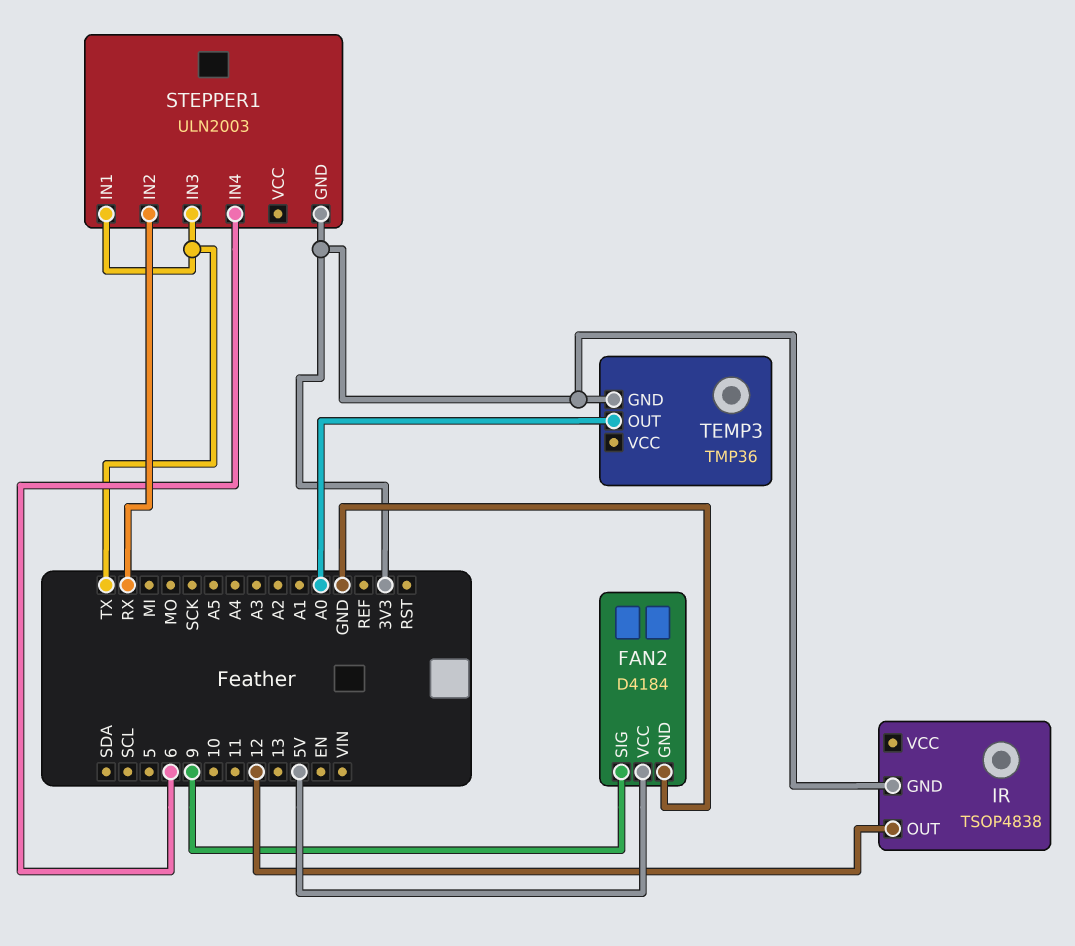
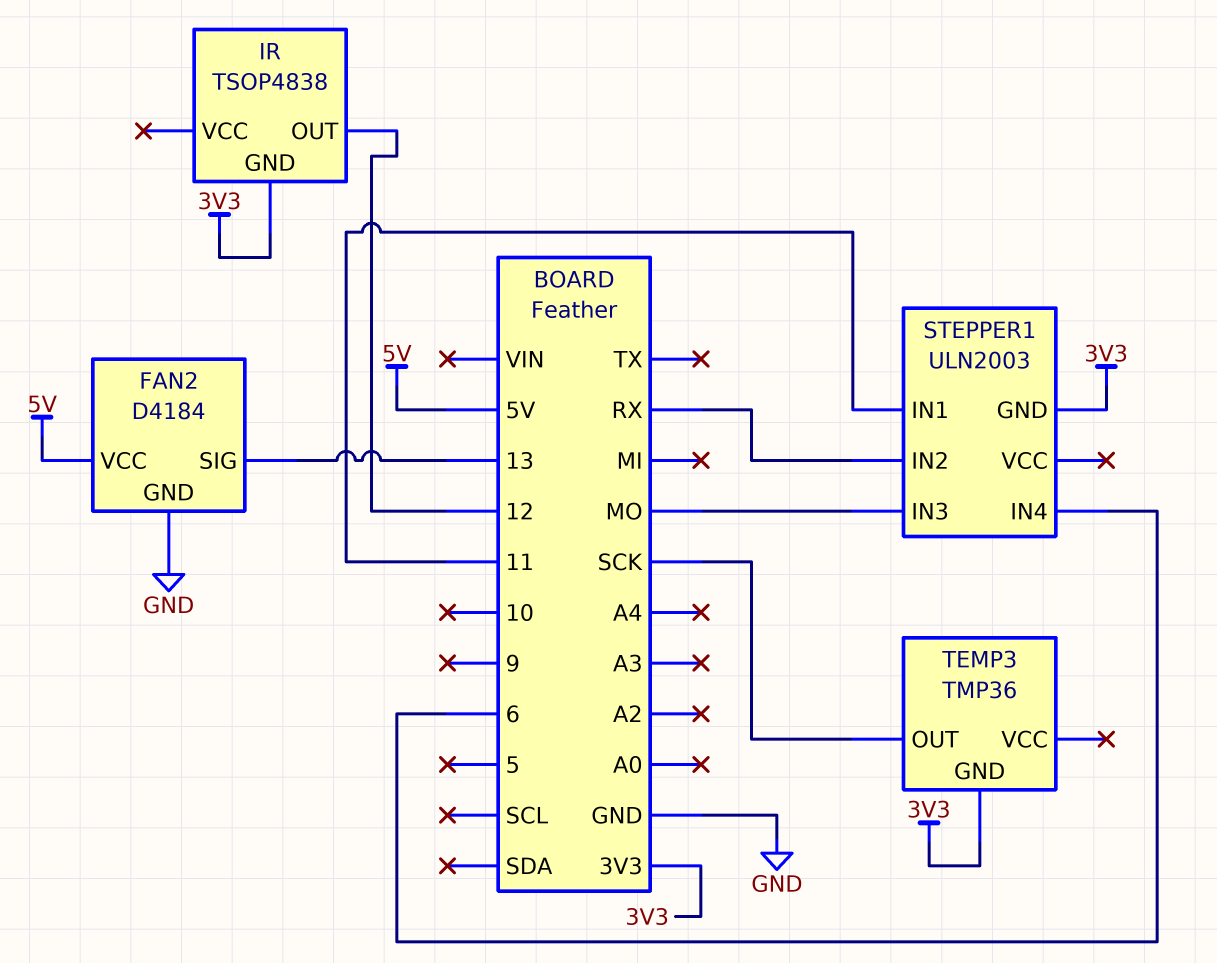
FAN2 pin SIG: 9 -> 13
STEPPER1 pin IN1: TX -> 11
STEPPER1 pin IN3: TX -> MO
TEMP3 pin OUT: A0 -> SCK

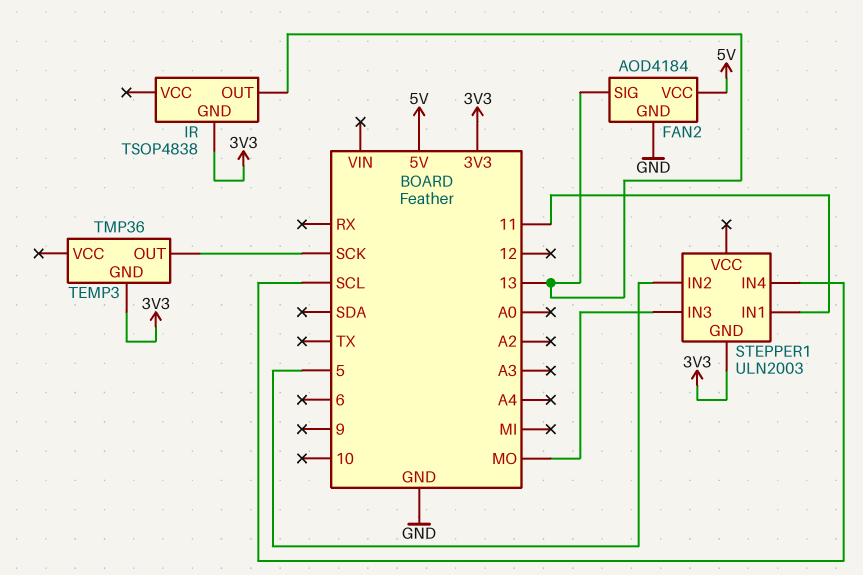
FAN2: D4184 -> AOD4184
IR pin OUT: 12 -> 13
STEPPER1 pin IN2: RX -> 5
STEPPER1 pin IN4: 6 -> SCL

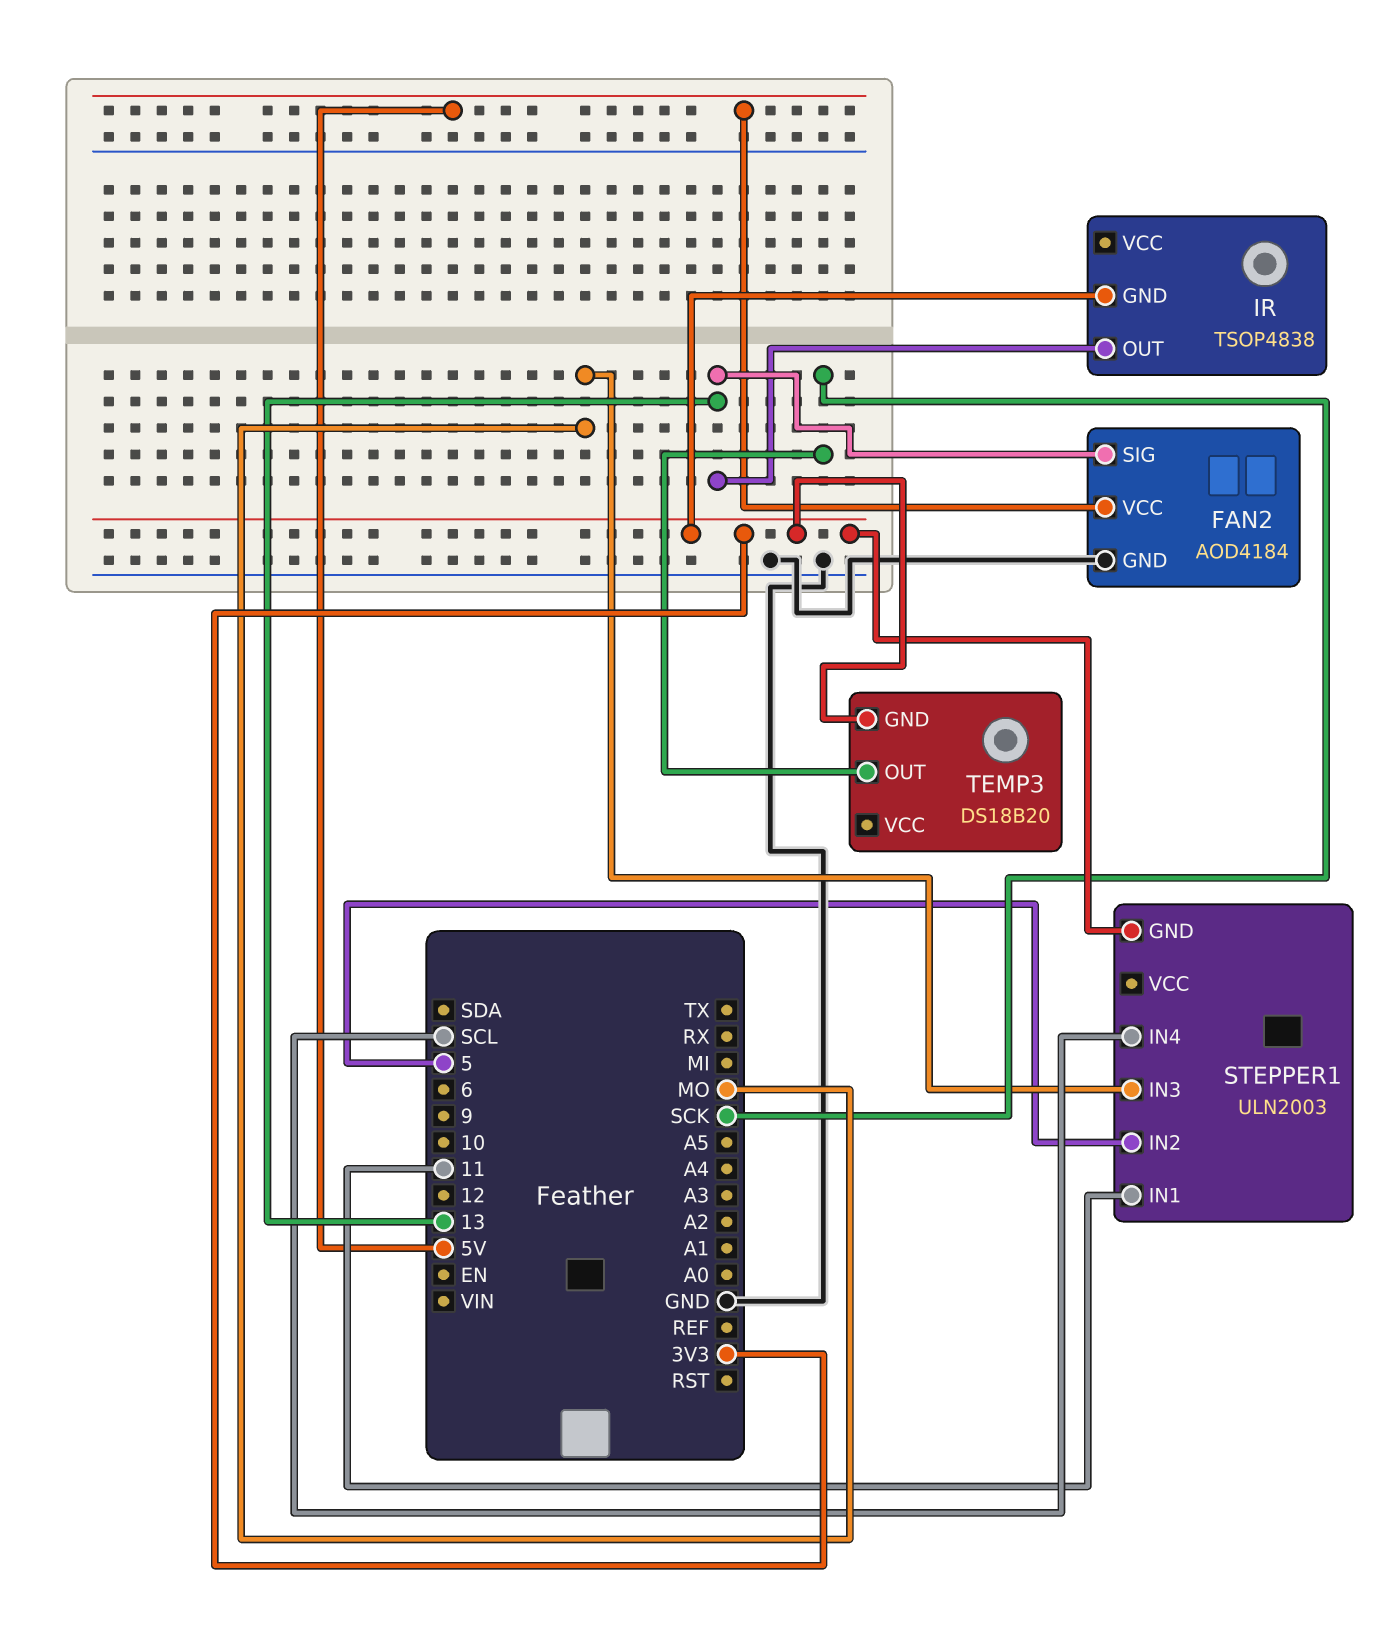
TEMP3: TMP36 -> DS18B20

